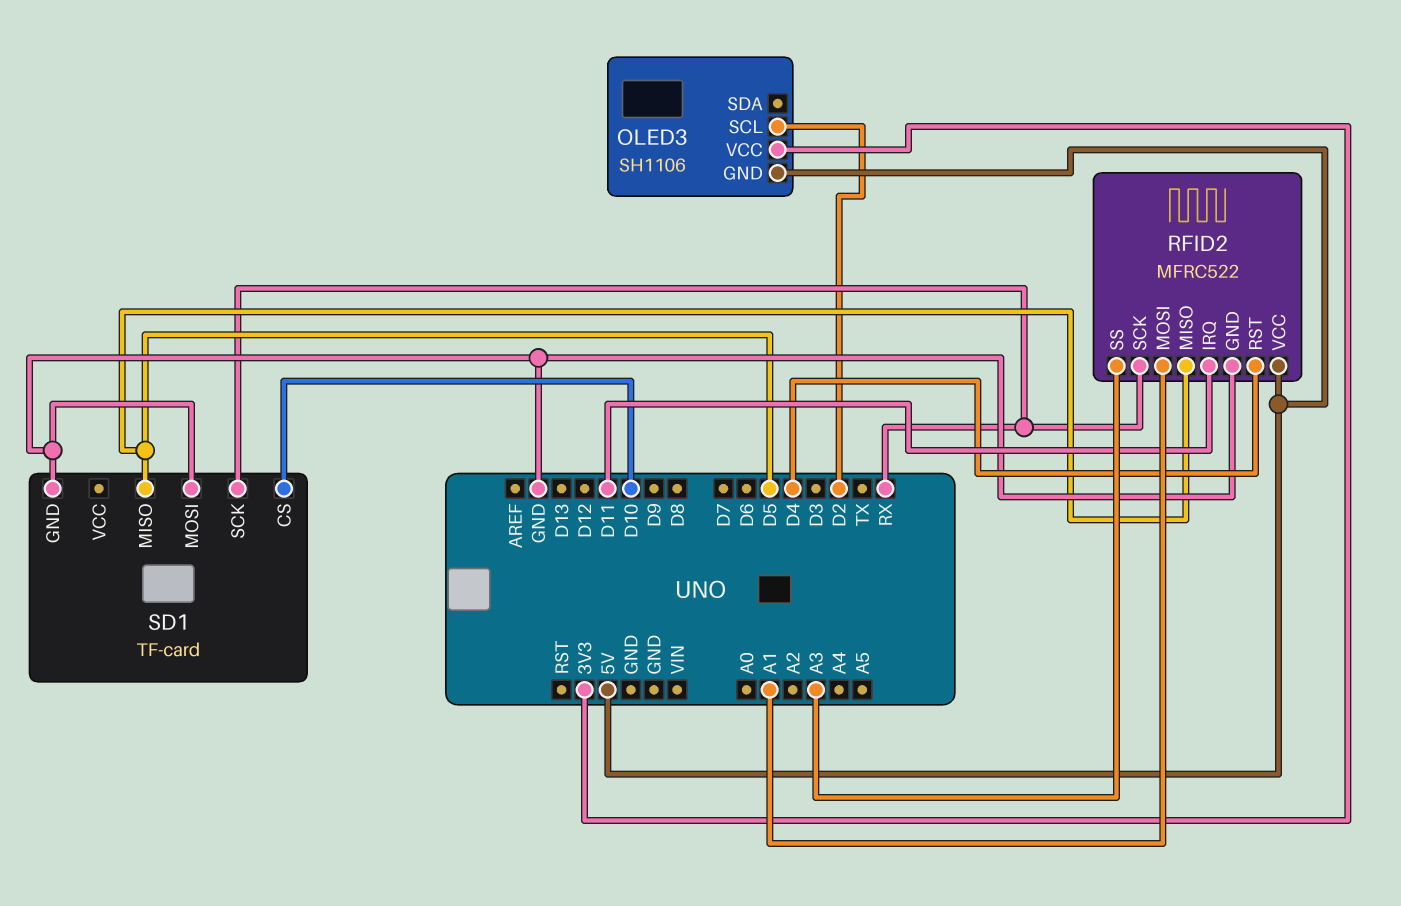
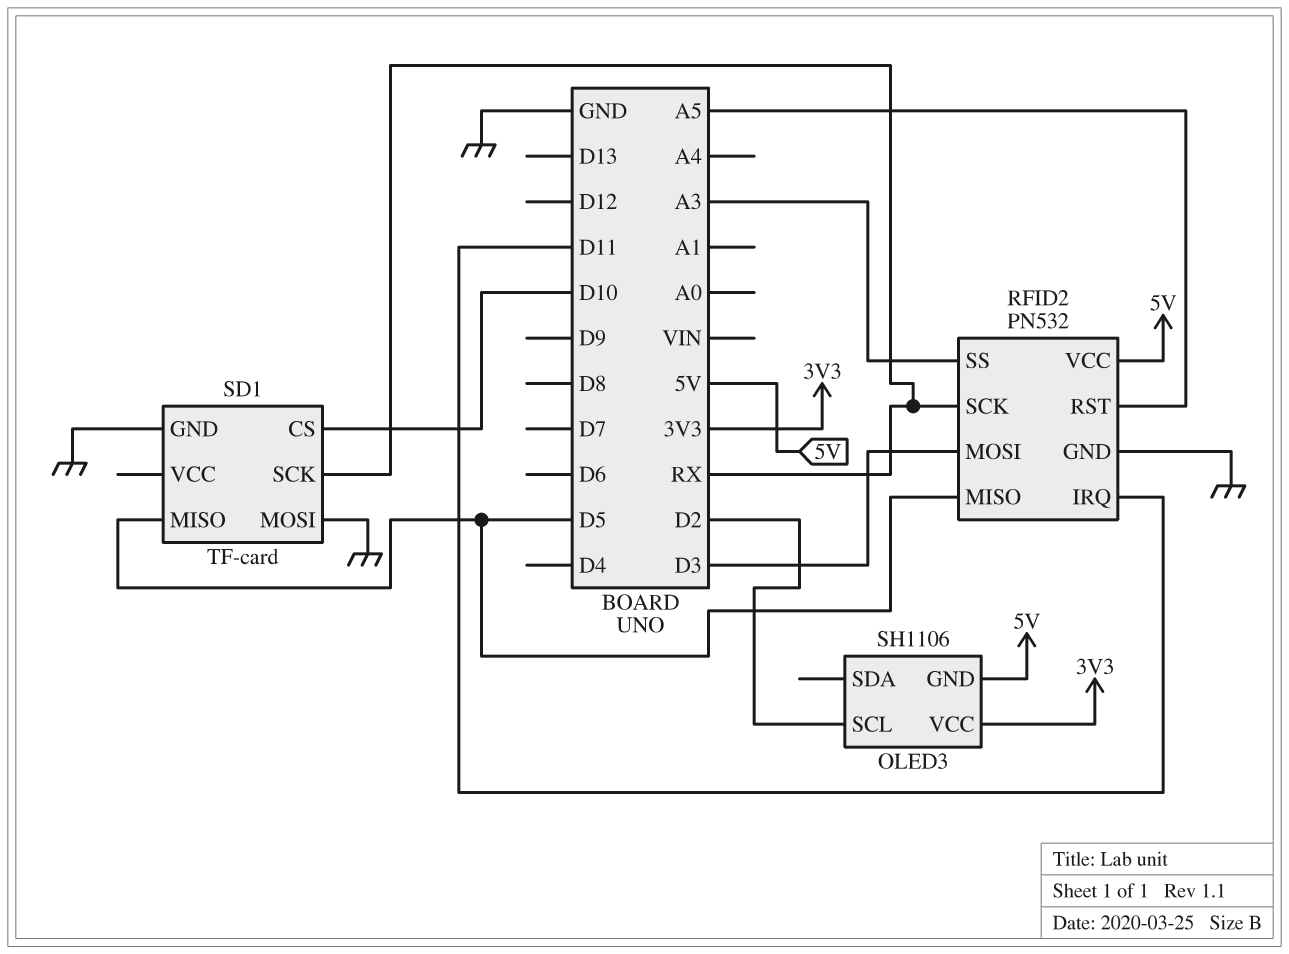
RFID2: MFRC522 -> PN532
RFID2 pin MOSI: A1 -> D3
RFID2 pin RST: D4 -> A5

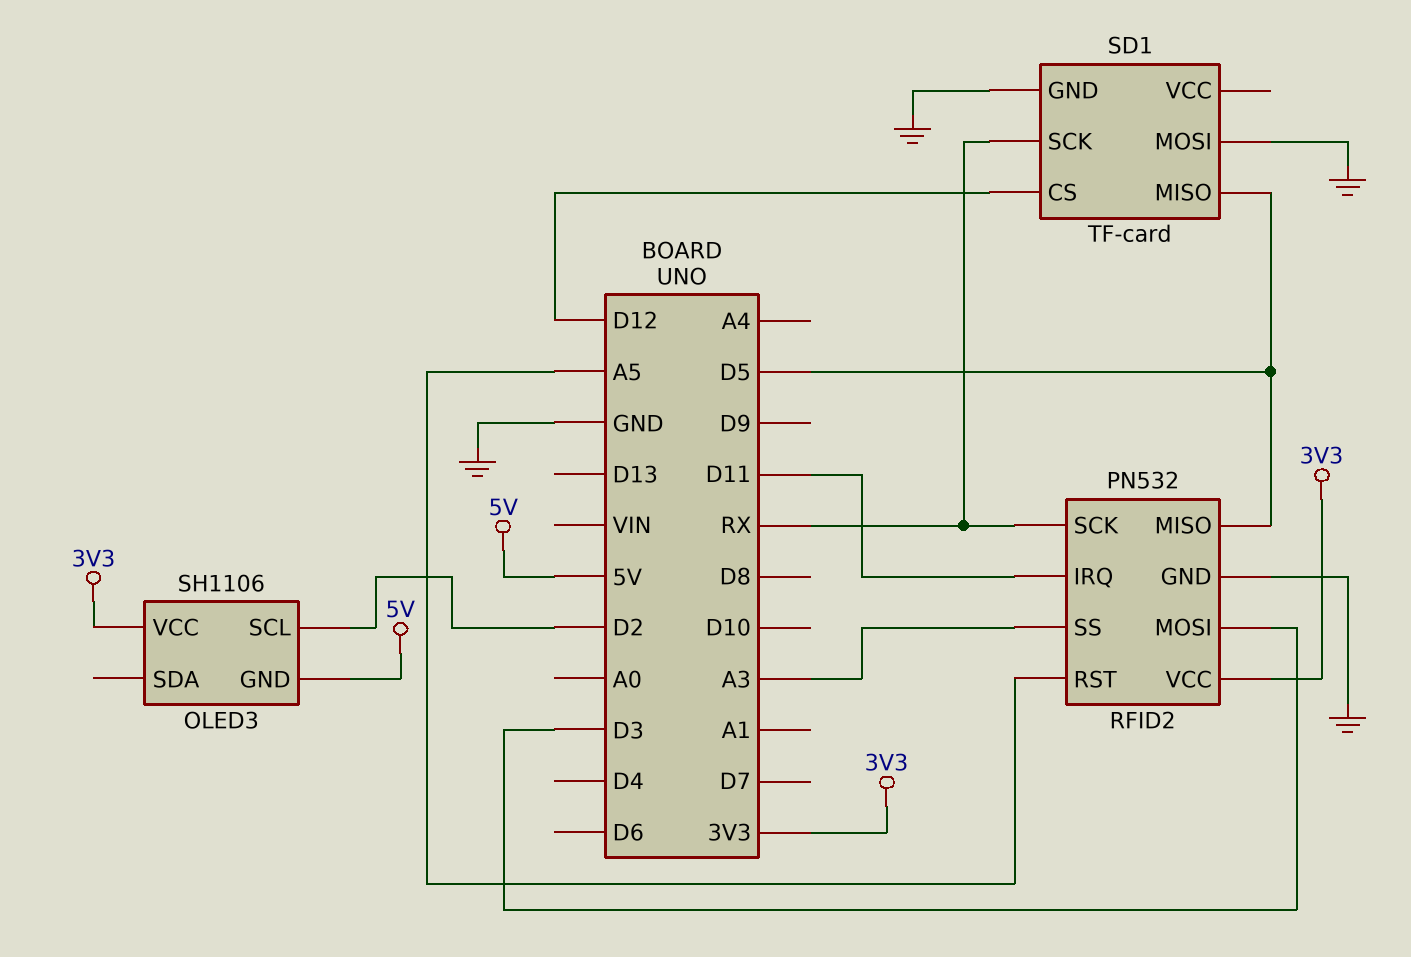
RFID2 pin VCC: 5V -> 3V3
SD1 pin CS: D10 -> D12

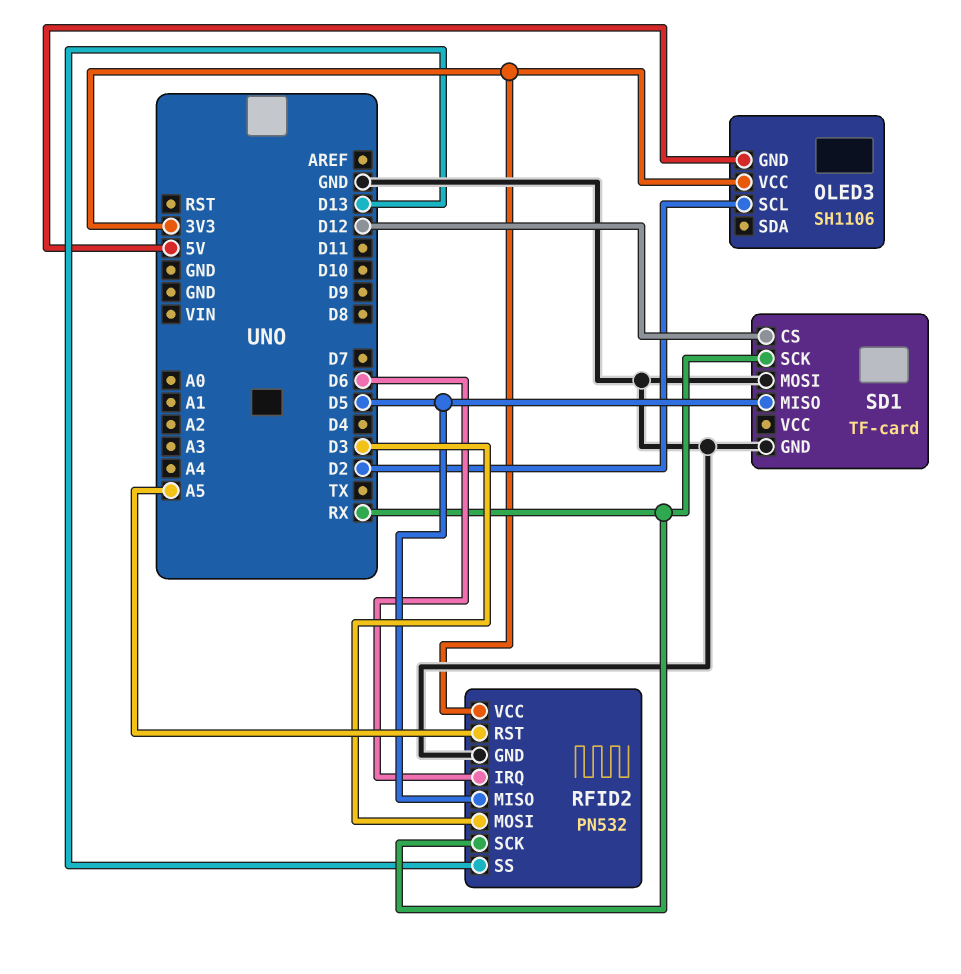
RFID2 pin IRQ: D11 -> D6
RFID2 pin SS: A3 -> D13

